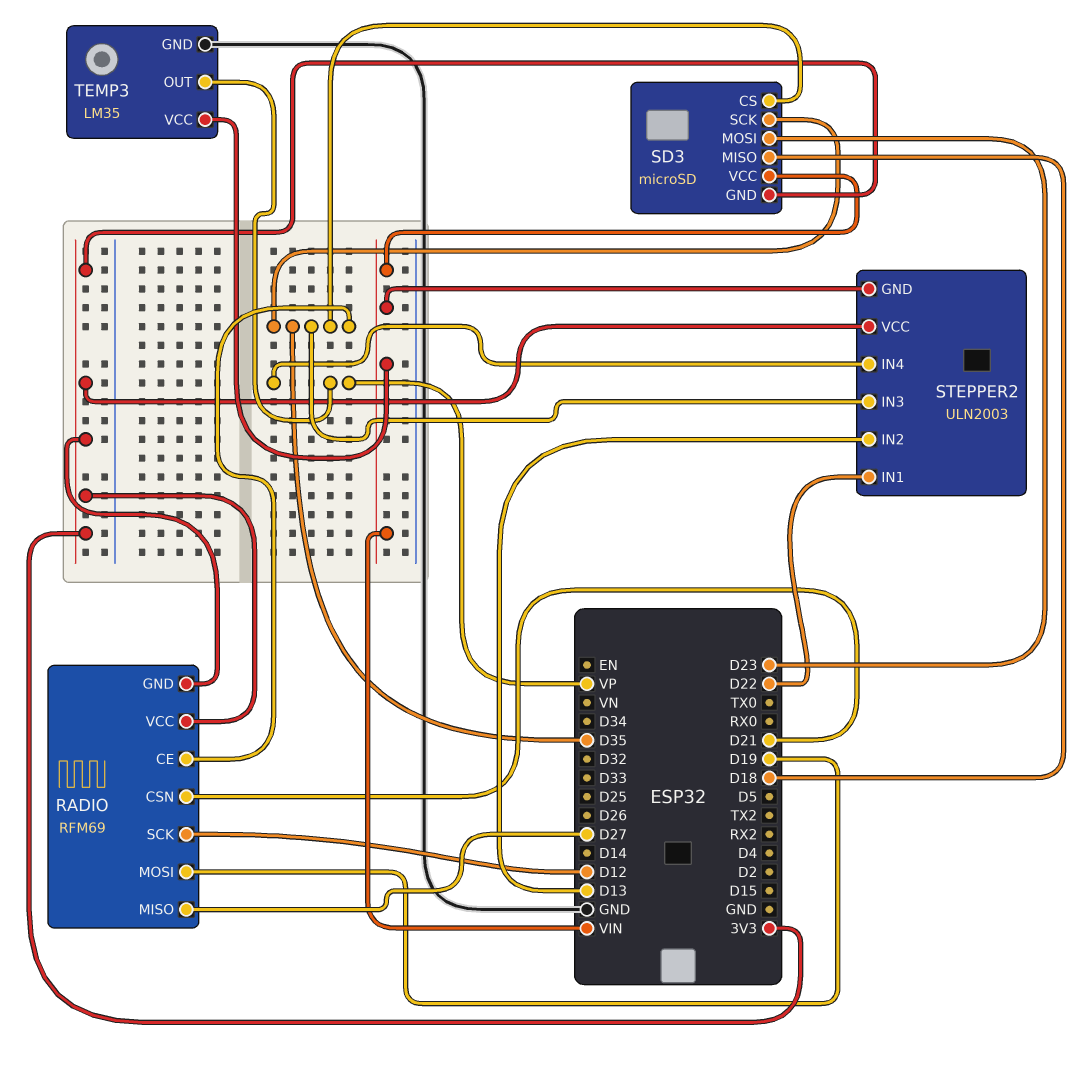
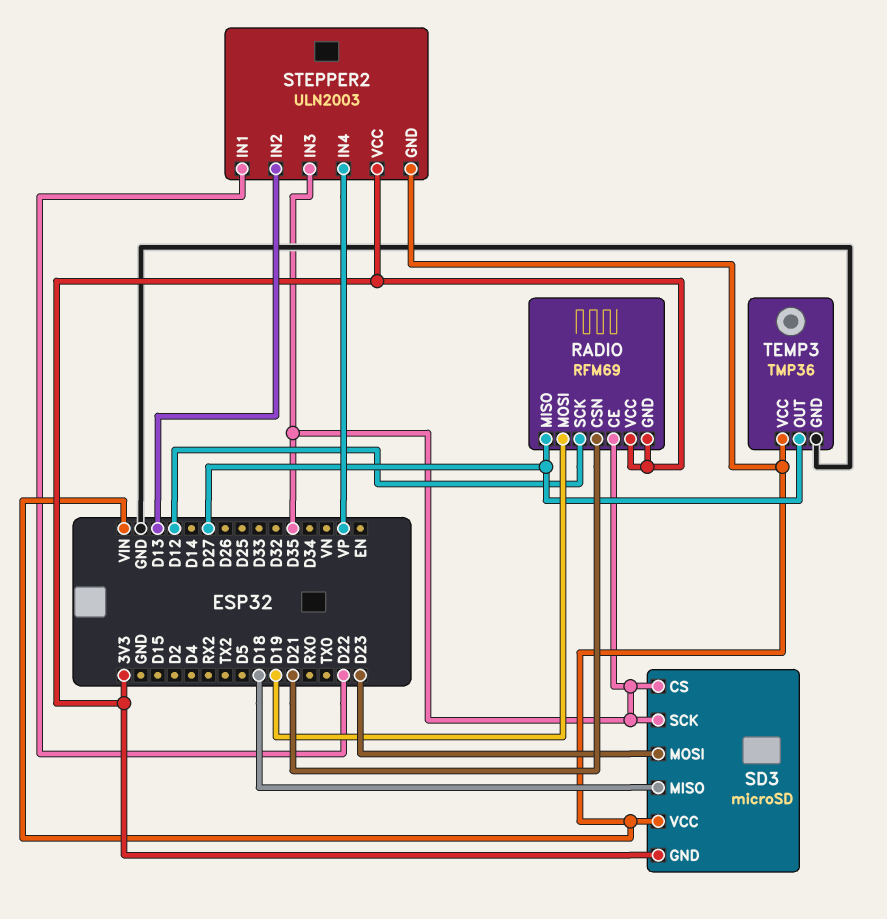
TEMP3: LM35 -> TMP36
TEMP3 pin OUT: VP -> D27

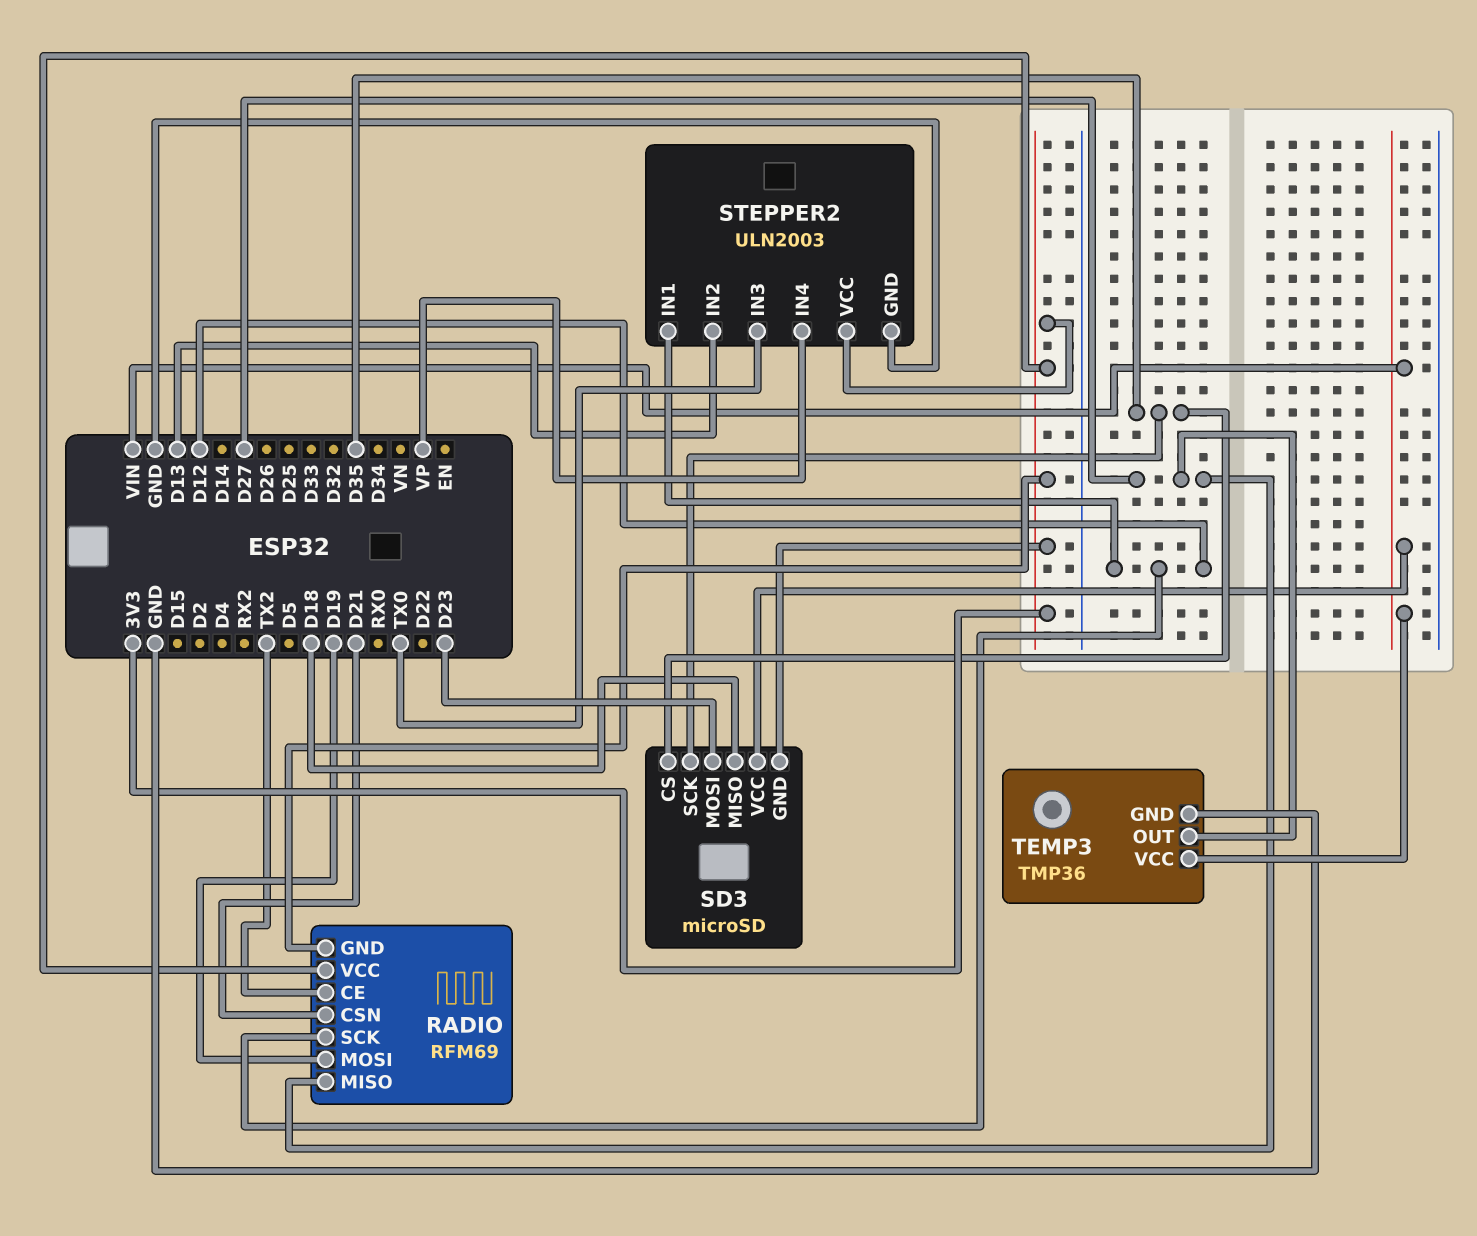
RADIO pin CE: D35 -> TX2
STEPPER2 pin GND: VIN -> GND
STEPPER2 pin IN1: D22 -> D12
STEPPER2 pin IN3: D35 -> TX0

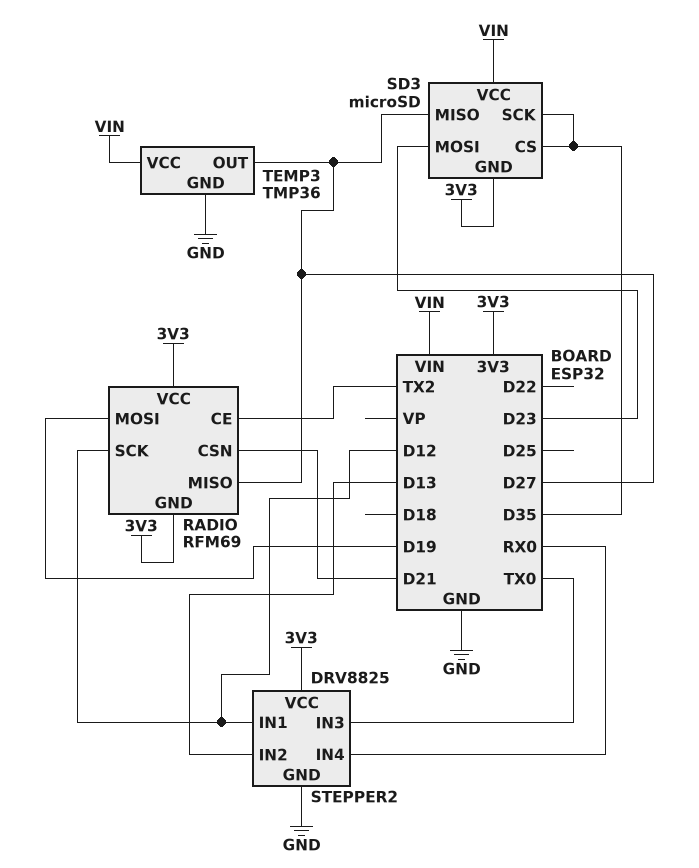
SD3 pin MISO: D18 -> D27
STEPPER2: ULN2003 -> DRV8825
STEPPER2 pin IN4: VP -> RX0

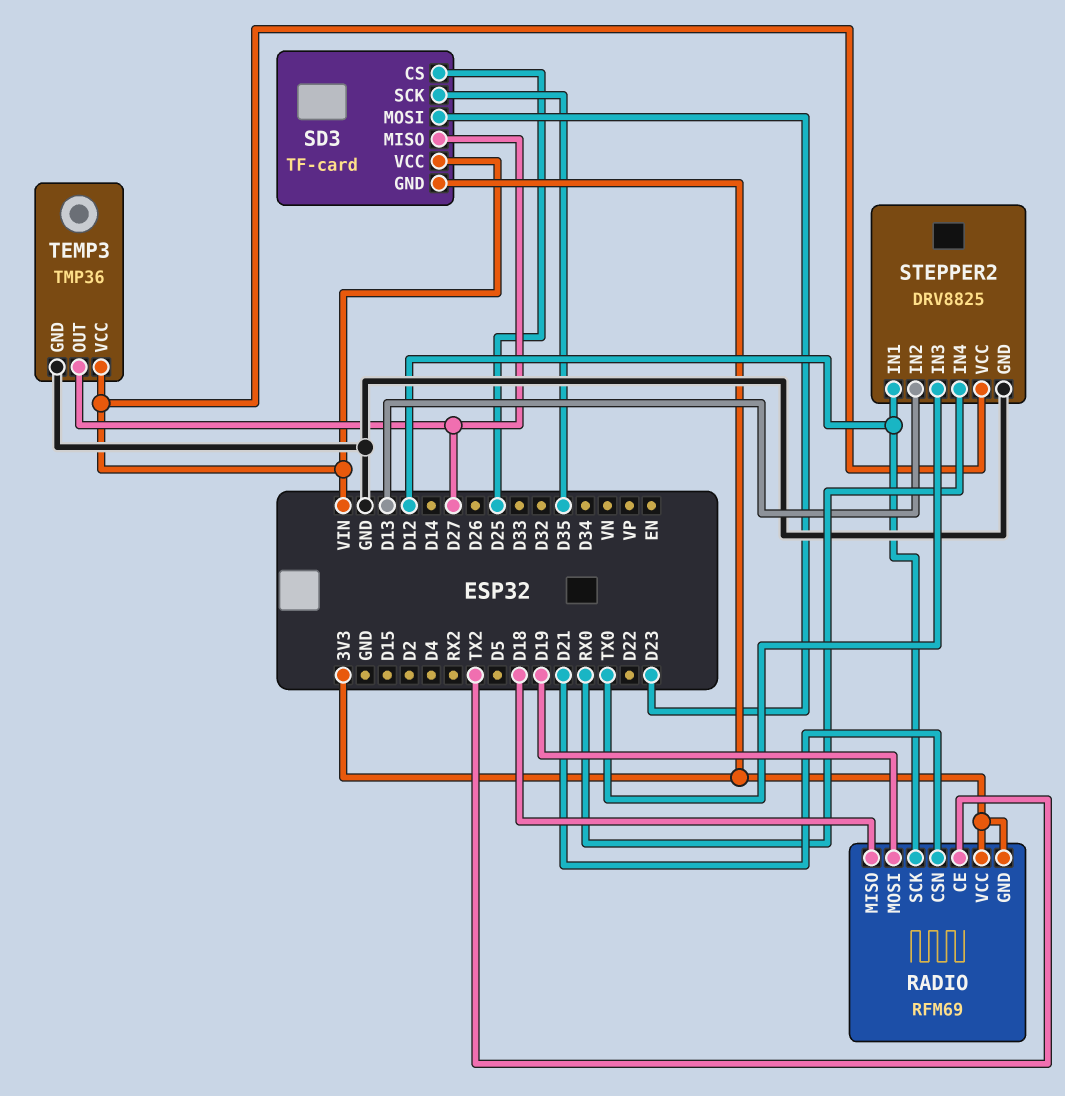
RADIO pin MISO: D27 -> D18
SD3: microSD -> TF-card
SD3 pin CS: D35 -> D25
STEPPER2 pin VCC: 3V3 -> VIN

